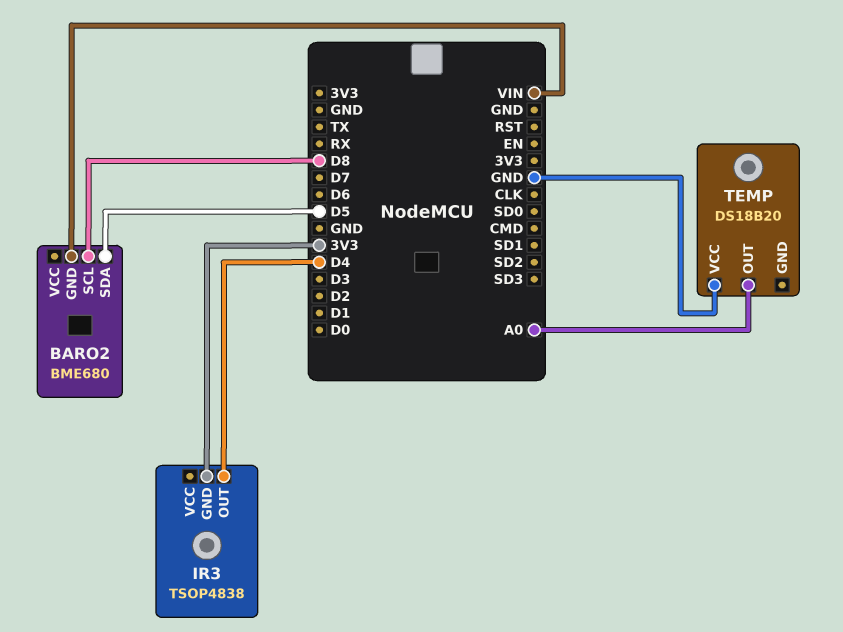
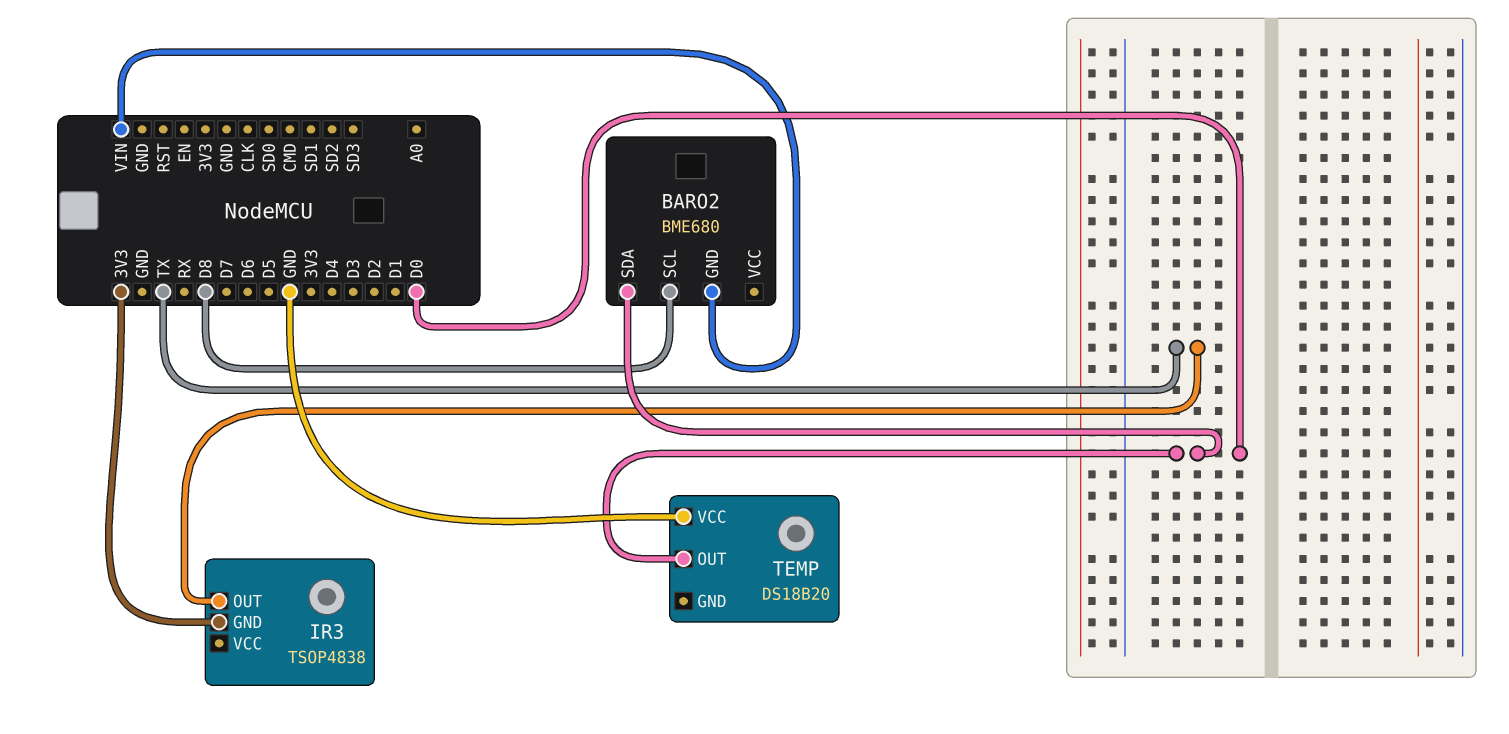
BARO2 pin SDA: D5 -> D0
IR3 pin OUT: D4 -> TX
TEMP pin OUT: A0 -> D0

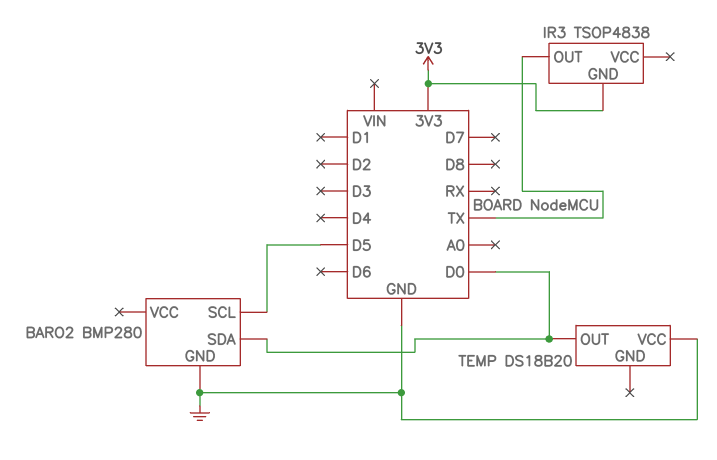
BARO2: BME680 -> BMP280
BARO2 pin GND: VIN -> GND
BARO2 pin SCL: D8 -> D5

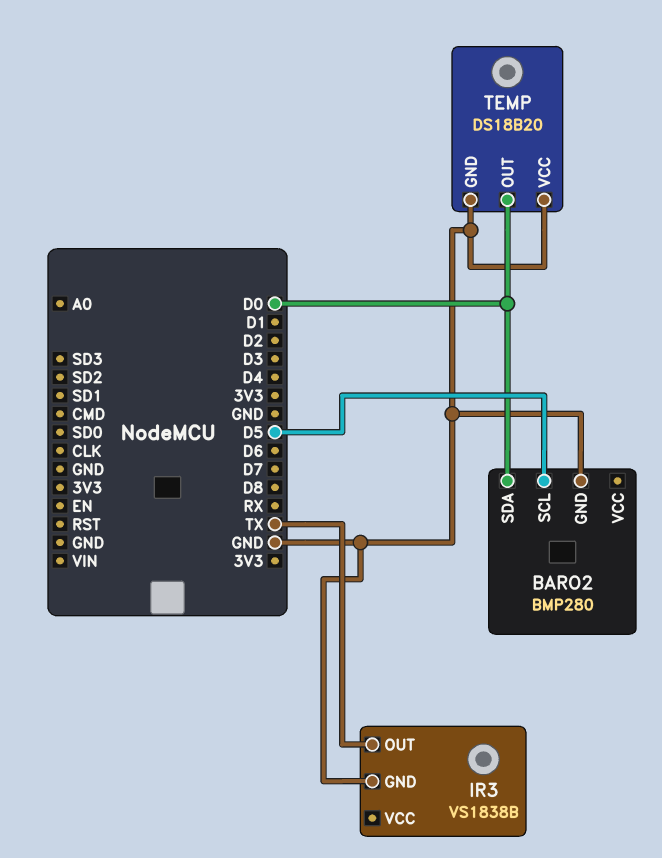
IR3: TSOP4838 -> VS1838B
IR3 pin GND: 3V3 -> GND
TEMP pin GND: none -> GND

